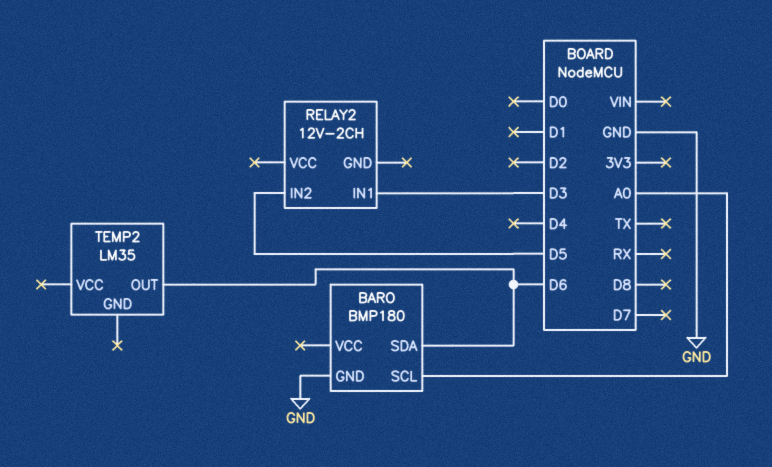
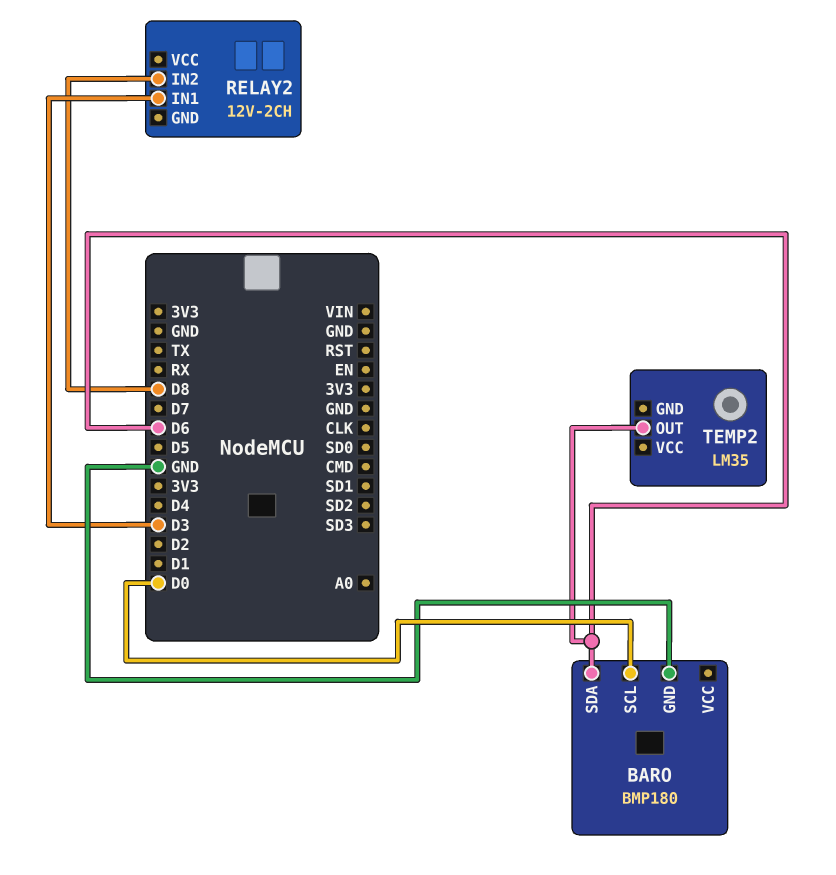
BARO pin SCL: A0 -> D0
RELAY2 pin IN2: D5 -> D8

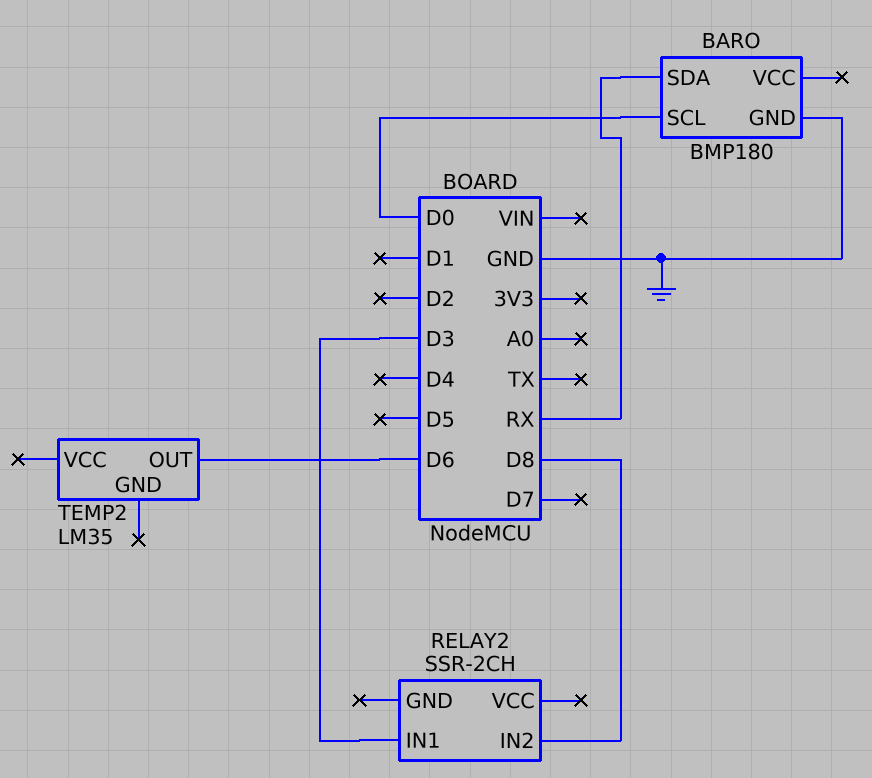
BARO pin SDA: D6 -> RX
RELAY2: 12V-2CH -> SSR-2CH

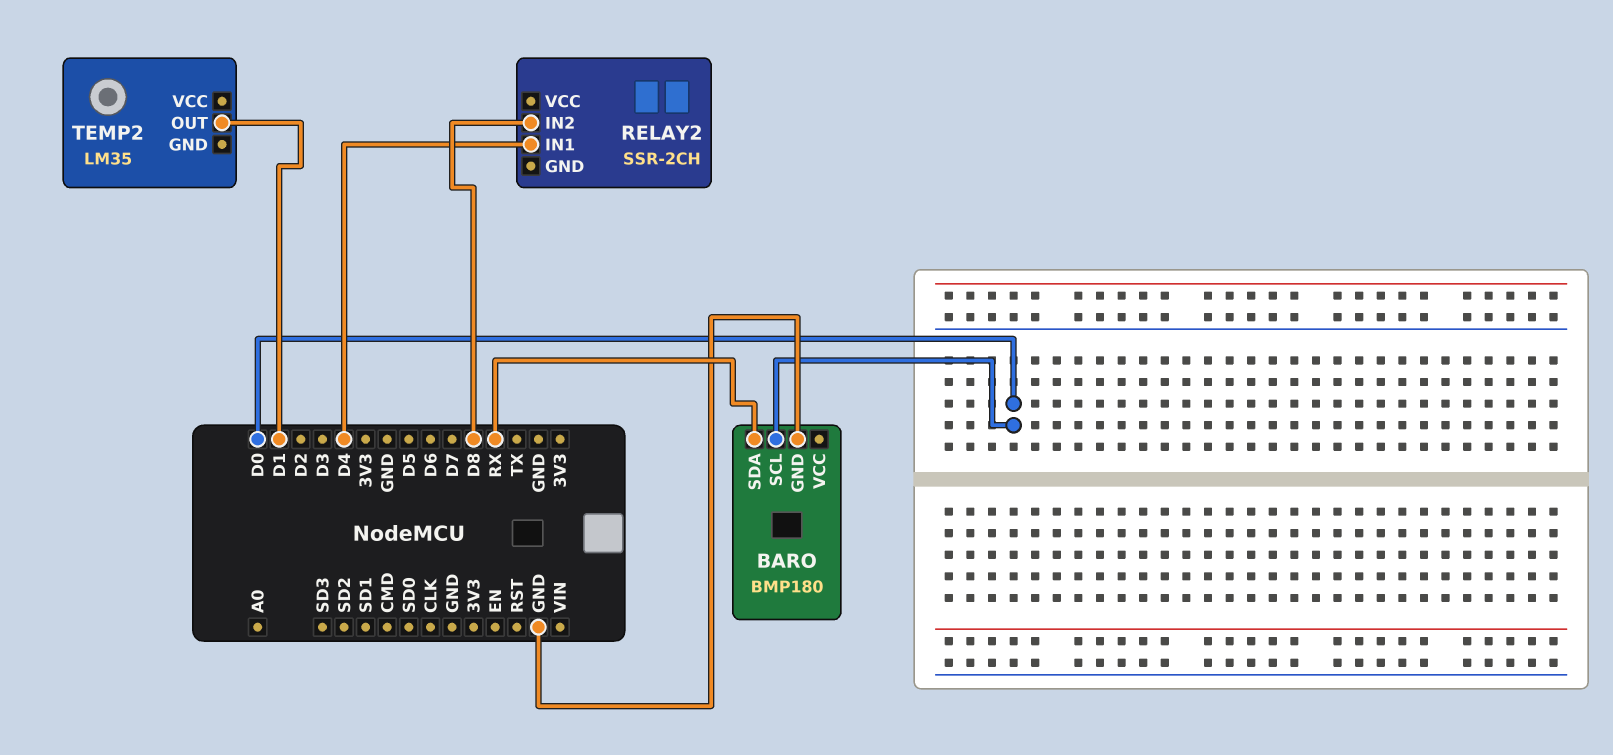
RELAY2 pin IN1: D3 -> D4
TEMP2 pin OUT: D6 -> D1

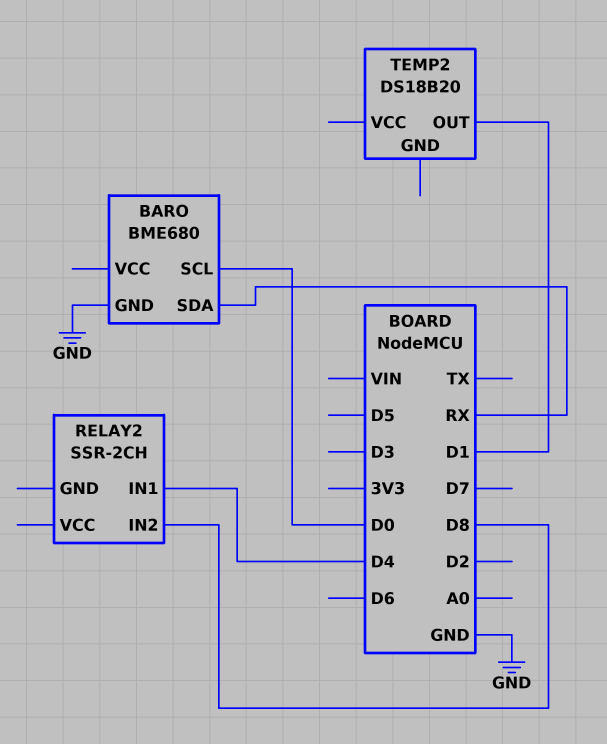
BARO: BMP180 -> BME680
TEMP2: LM35 -> DS18B20

